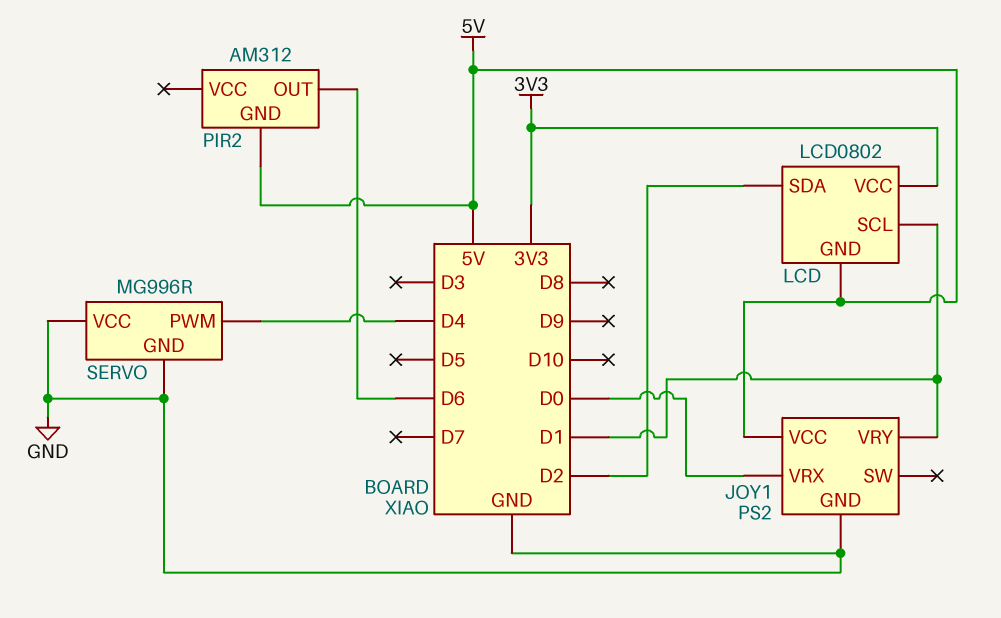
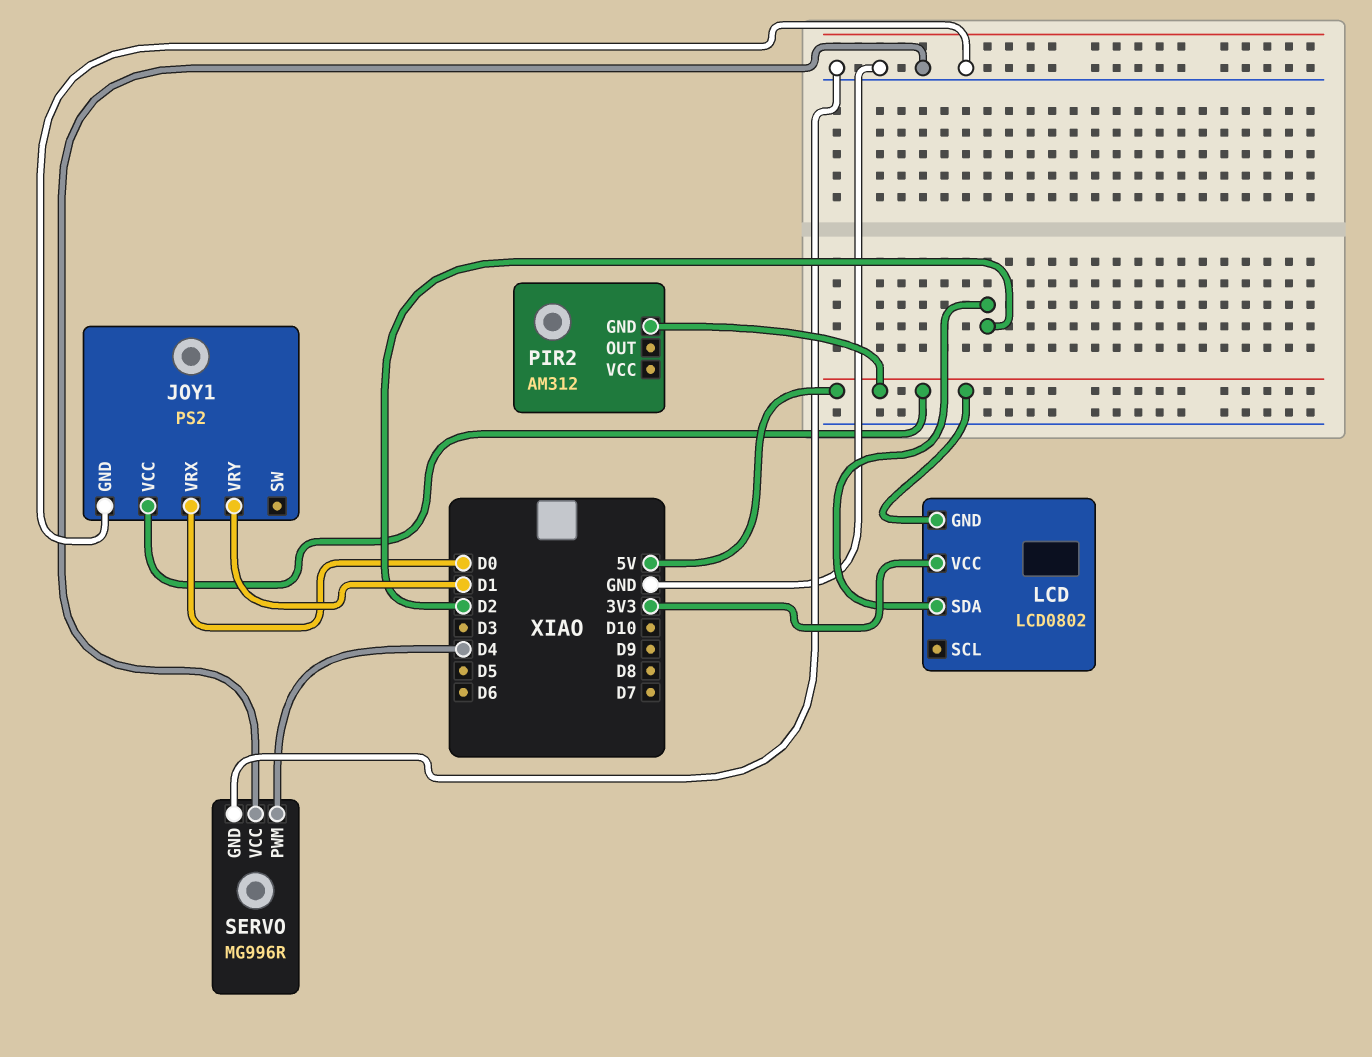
LCD pin SCL: D1 -> none
PIR2 pin OUT: D6 -> none

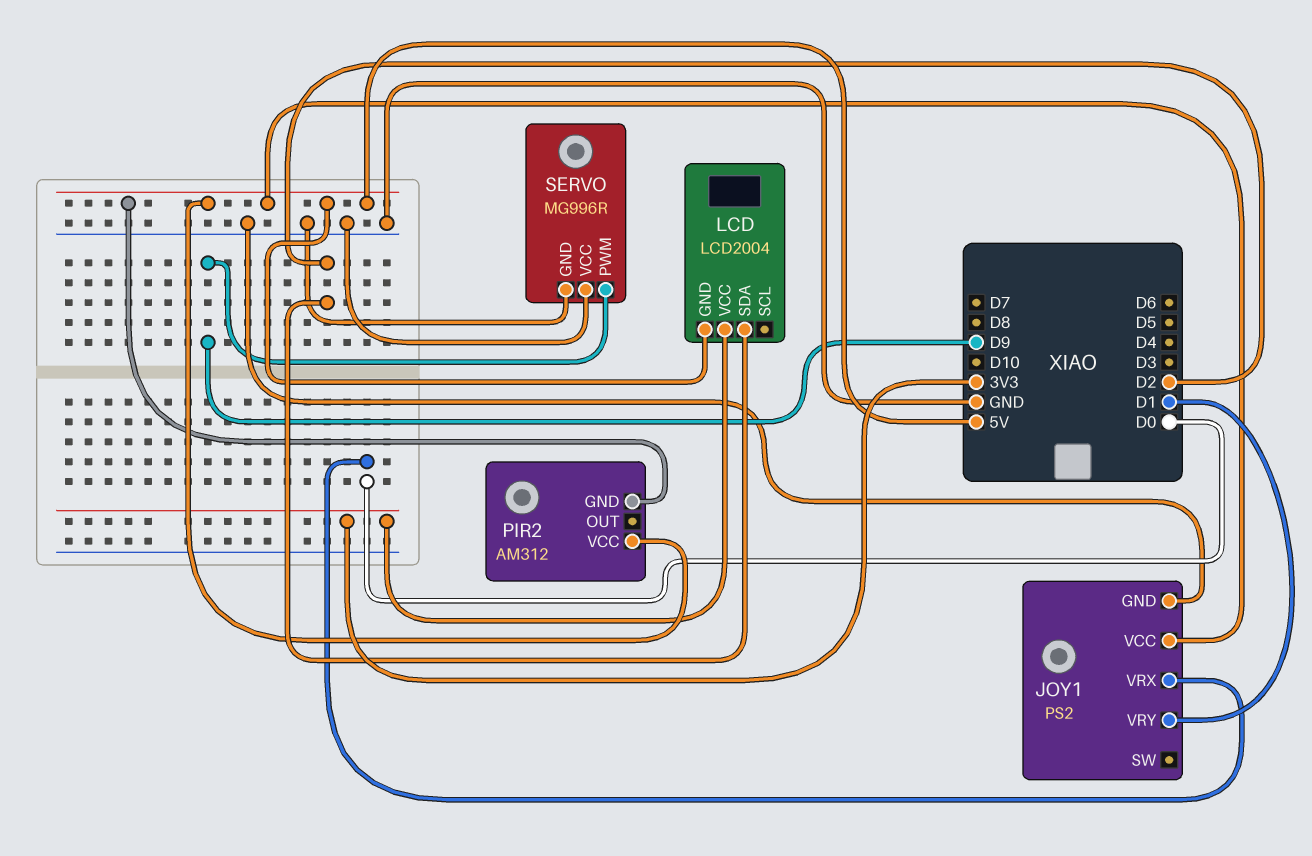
LCD: LCD0802 -> LCD2004
PIR2 pin VCC: none -> 5V
SERVO pin PWM: D4 -> D9

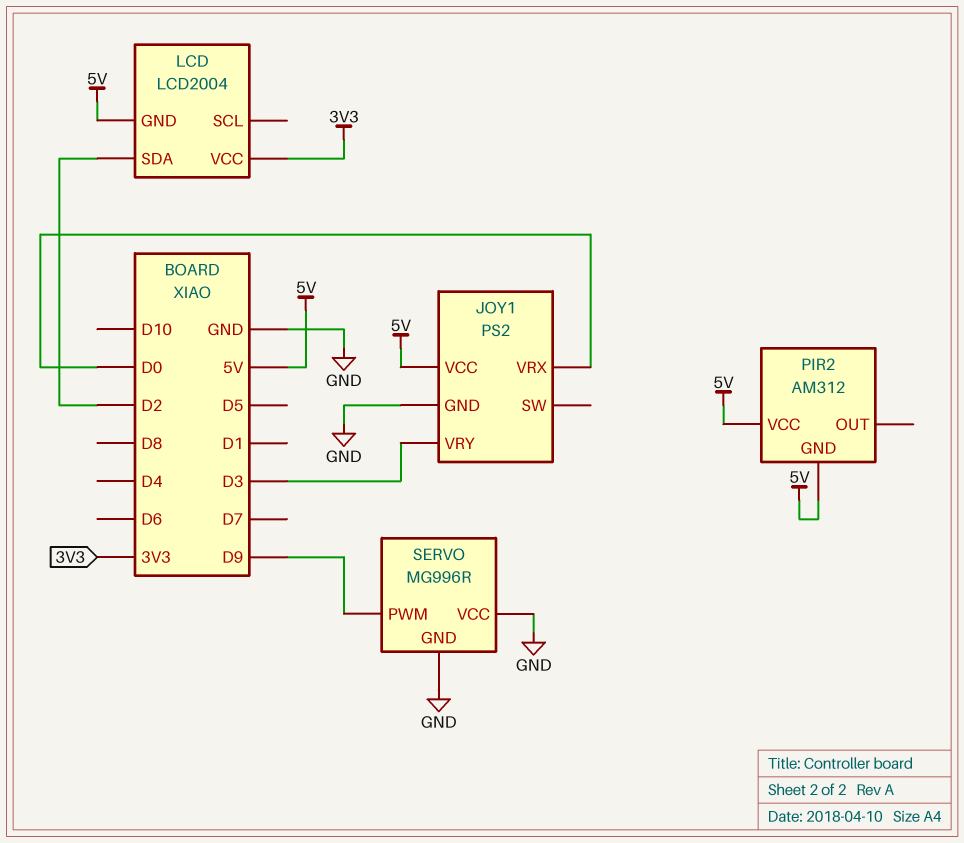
JOY1 pin VRY: D1 -> D3

